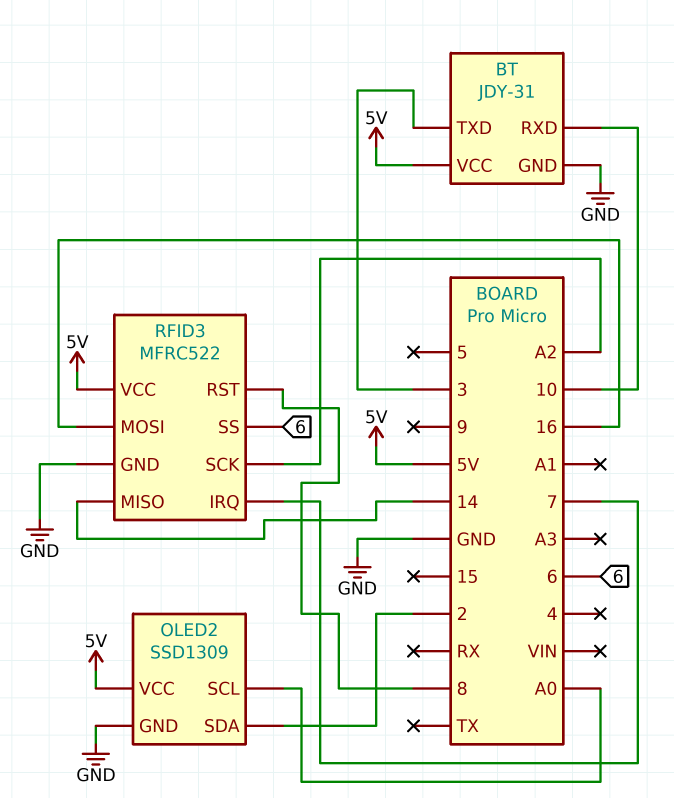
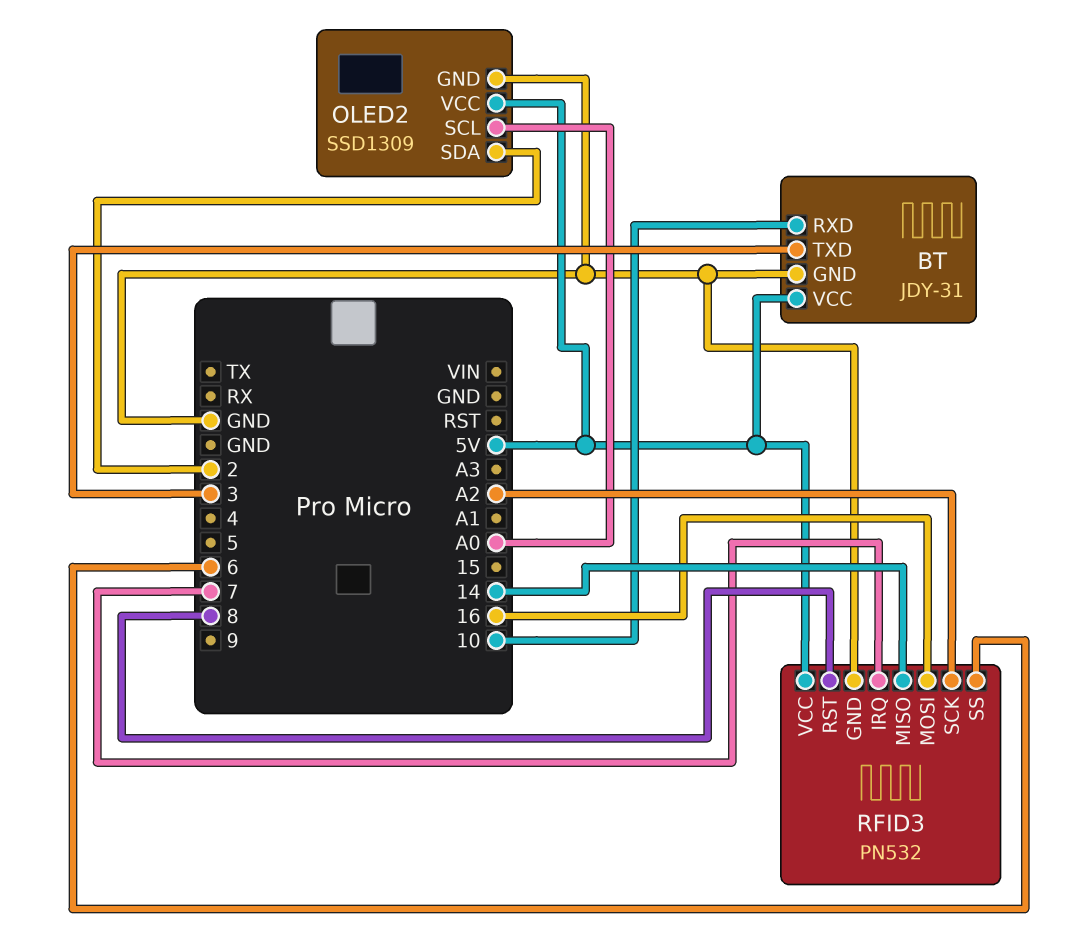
RFID3: MFRC522 -> PN532

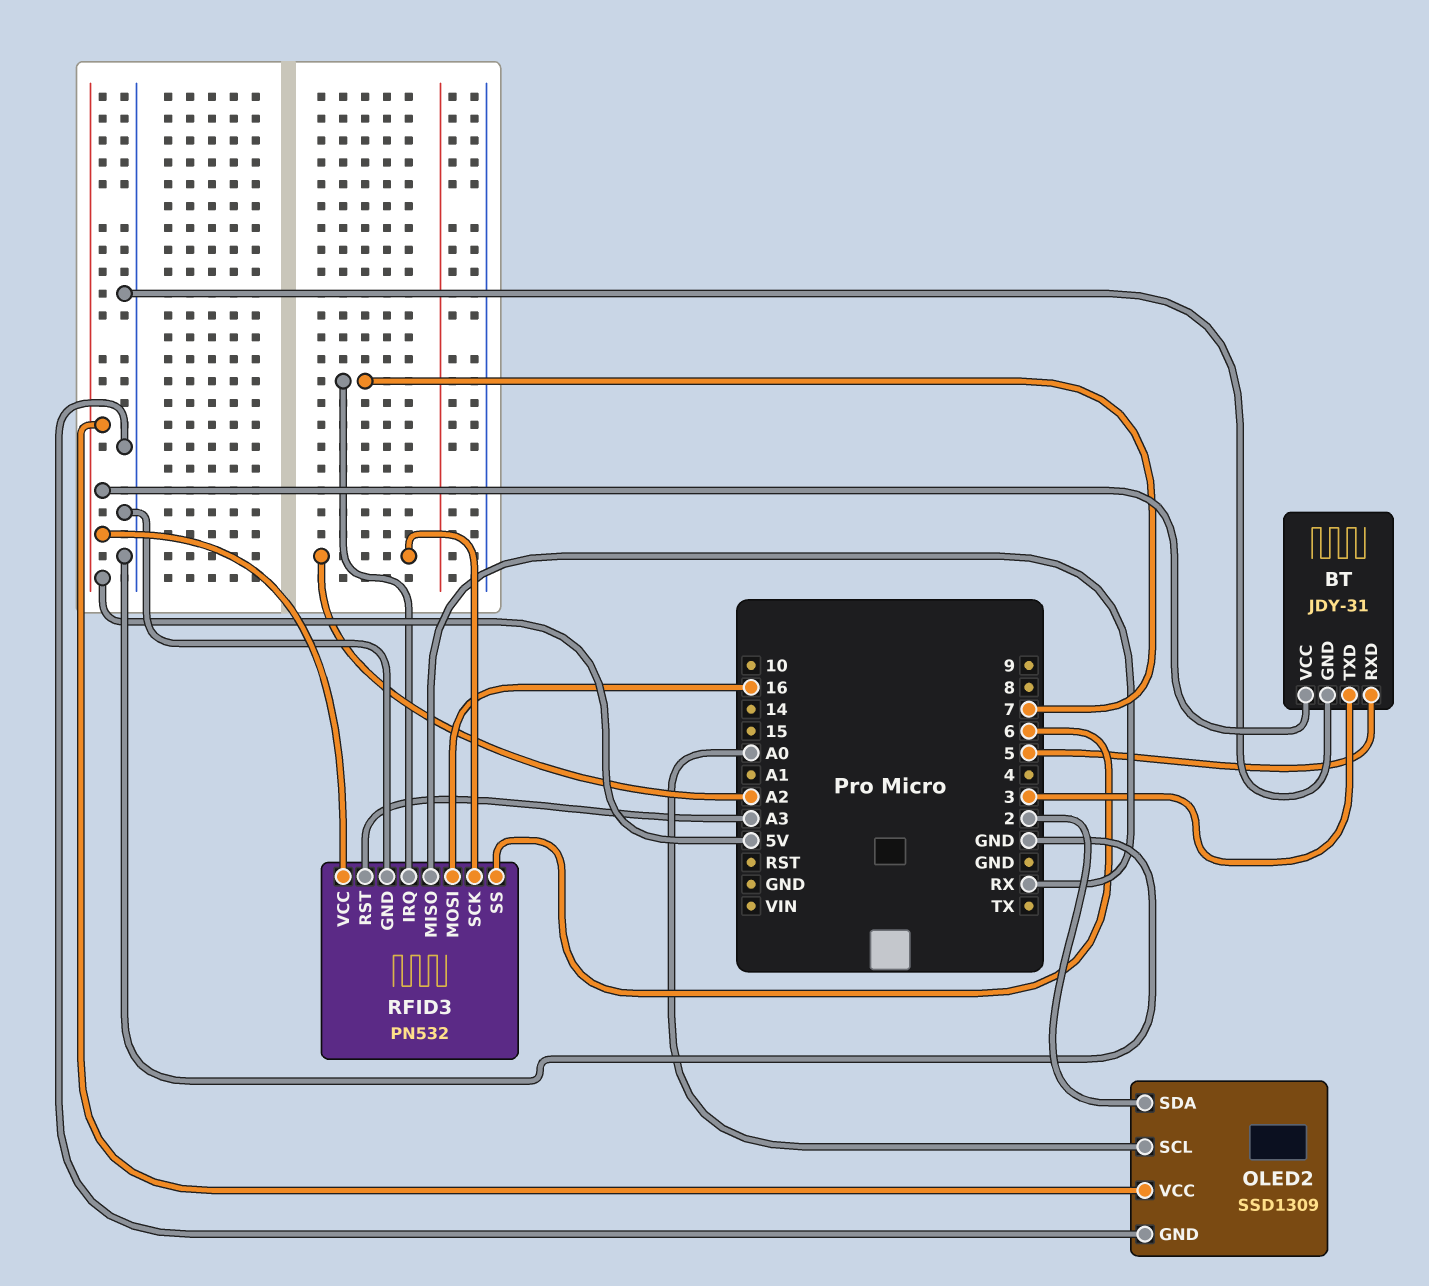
BT pin RXD: 10 -> 5
RFID3 pin MISO: 14 -> RX
RFID3 pin RST: 8 -> A3

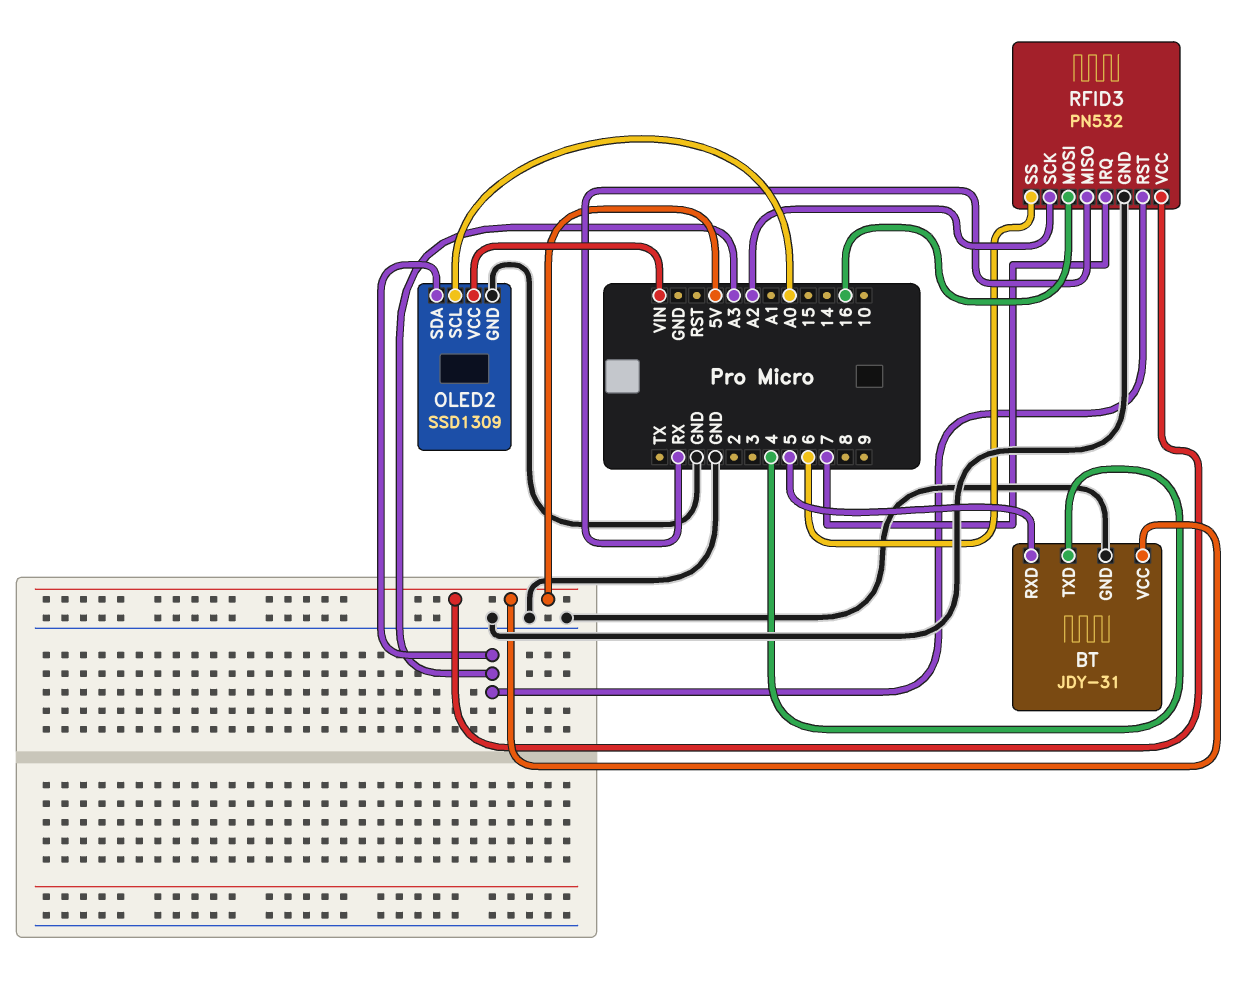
BT pin TXD: 3 -> 4
OLED2 pin SDA: 2 -> A3
OLED2 pin VCC: 5V -> VIN

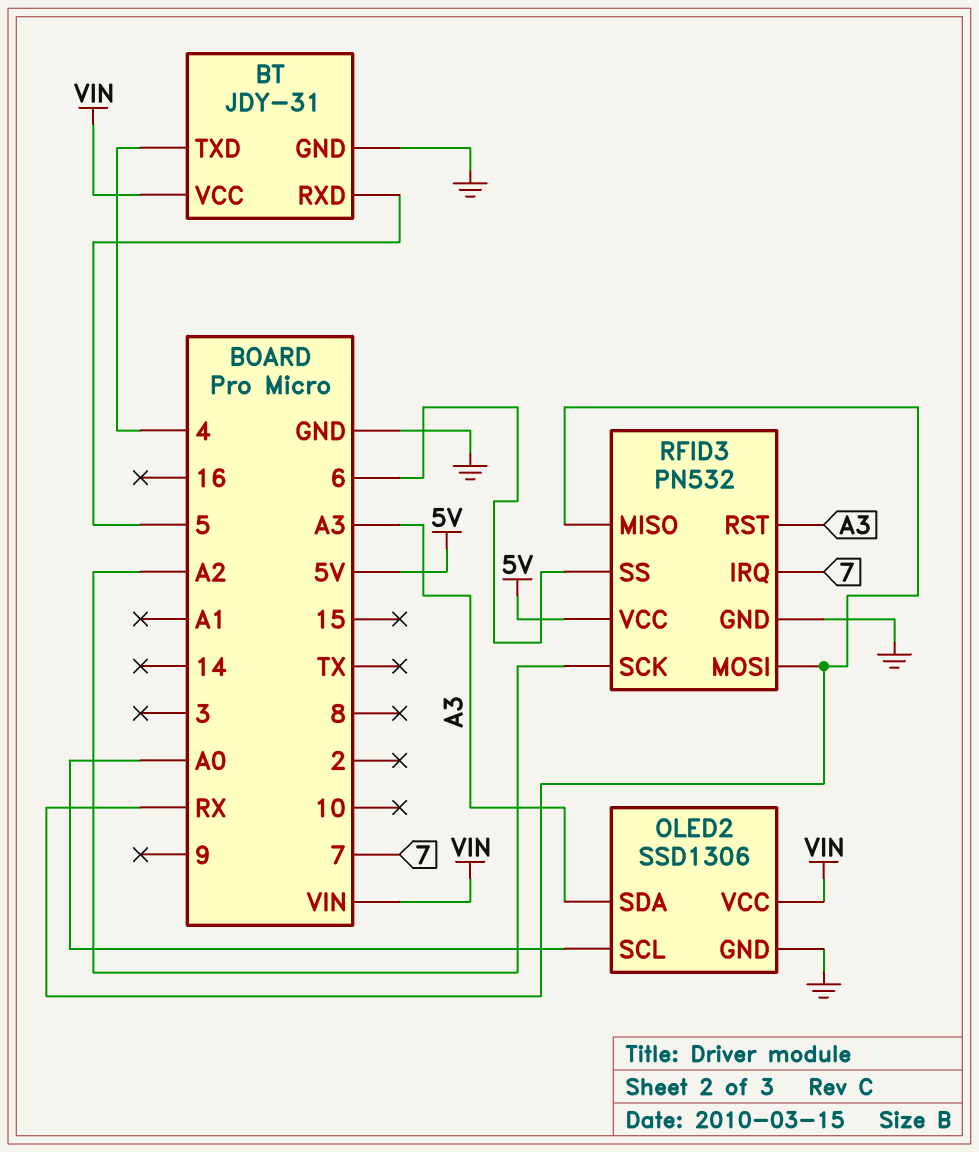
BT pin VCC: 5V -> VIN
OLED2: SSD1309 -> SSD1306
RFID3 pin MOSI: 16 -> RX

